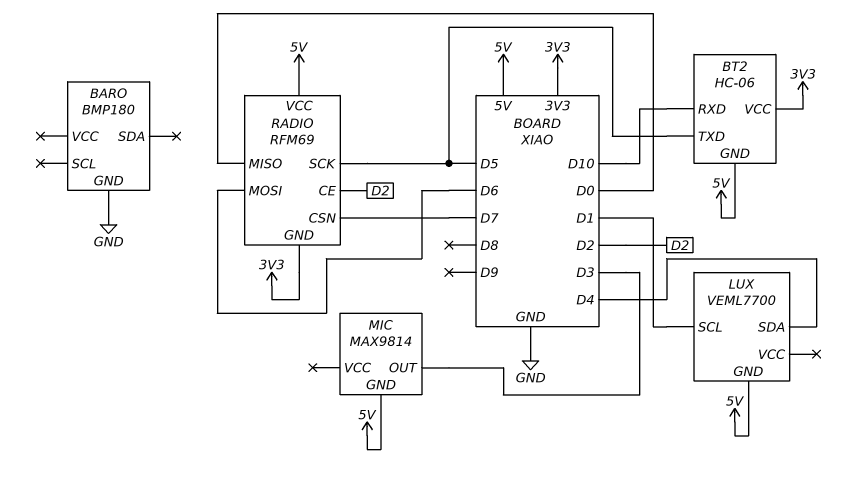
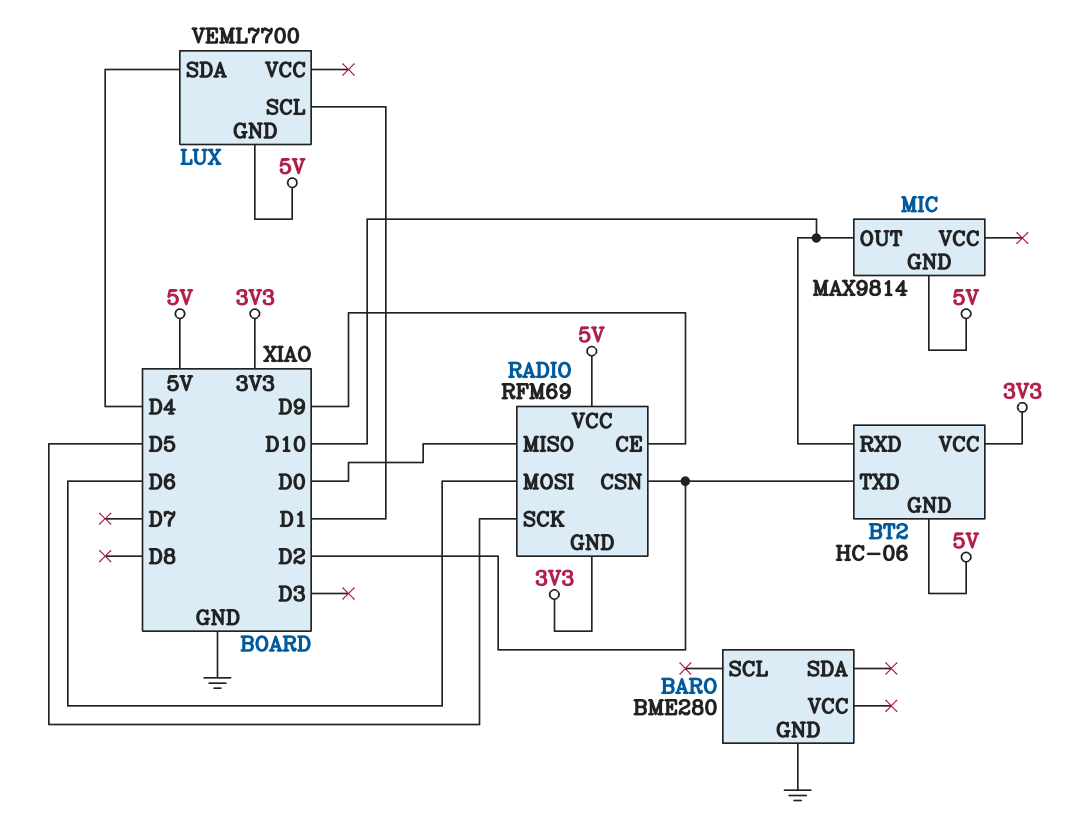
BARO: BMP180 -> BME280
BT2 pin TXD: D5 -> D2
MIC pin OUT: D3 -> D10
RADIO pin CE: D2 -> D9
RADIO pin CSN: D7 -> D2

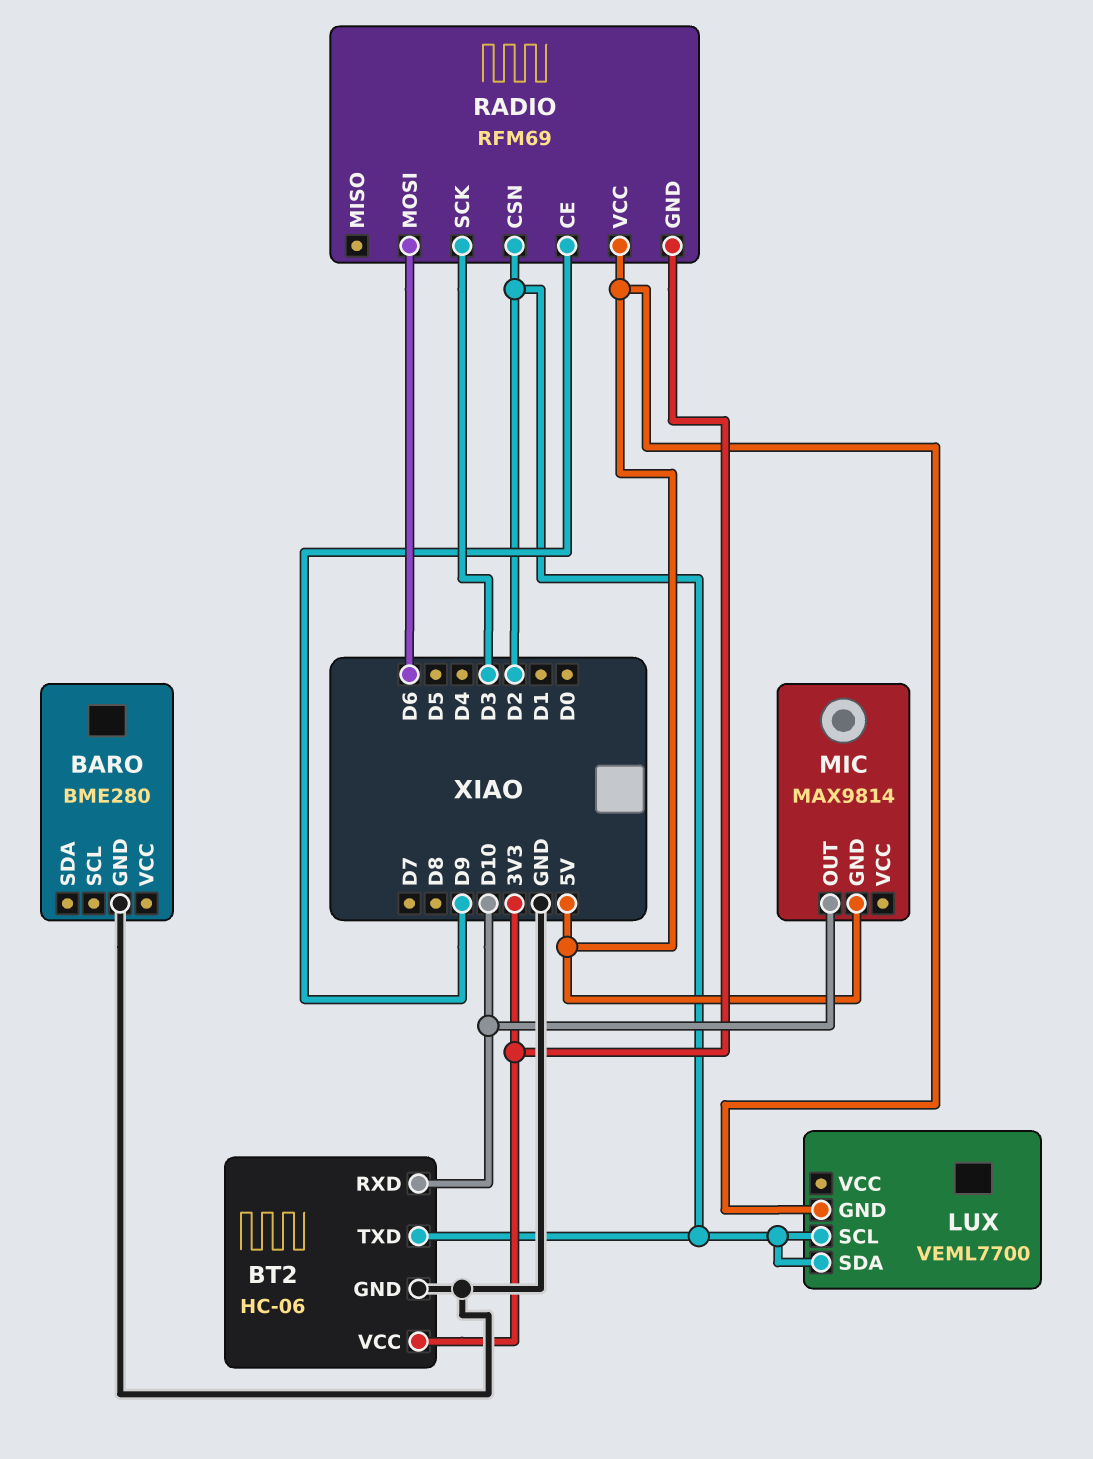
BT2 pin GND: 5V -> GND
LUX pin SCL: D1 -> D2
LUX pin SDA: D4 -> D2
RADIO pin MISO: D0 -> none
RADIO pin SCK: D5 -> D3

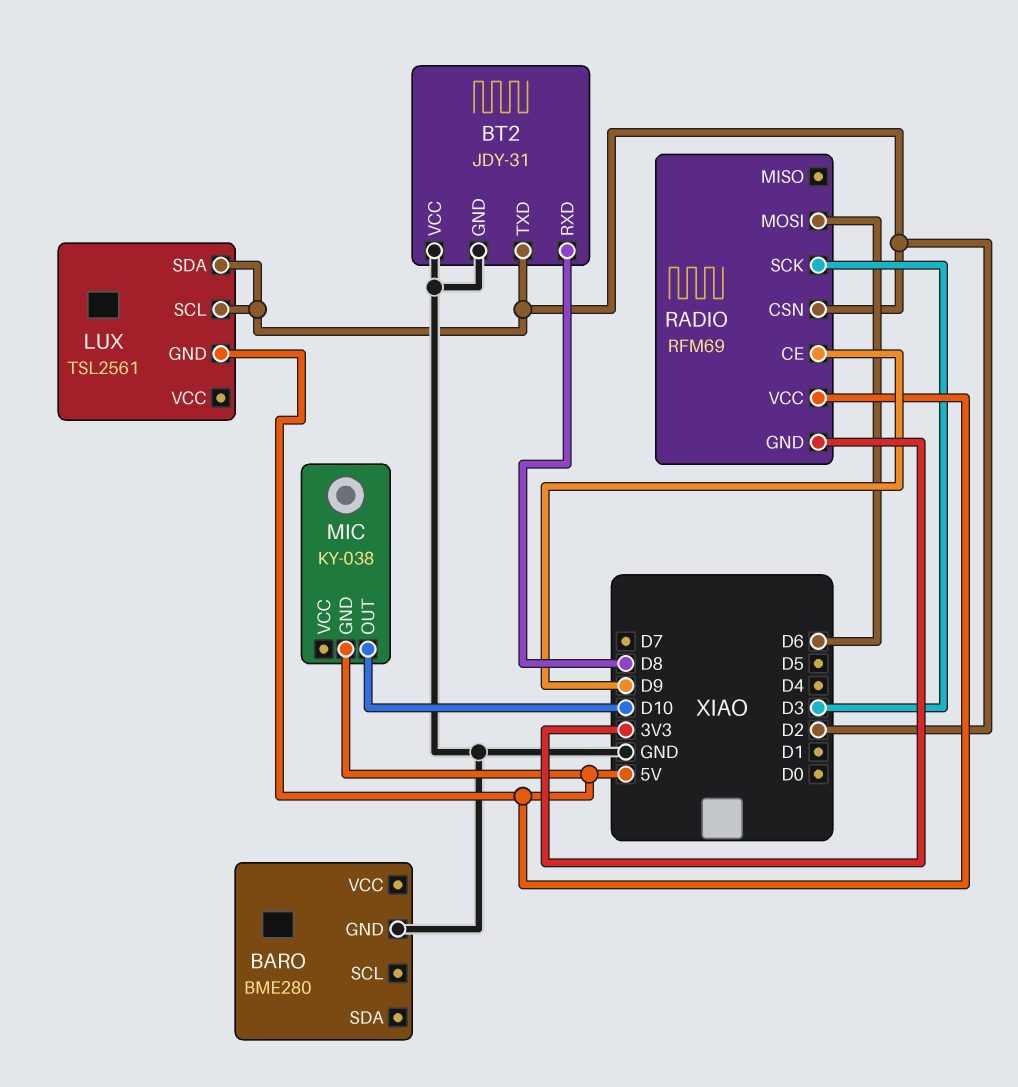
BT2: HC-06 -> JDY-31
BT2 pin RXD: D10 -> D8
BT2 pin VCC: 3V3 -> GND
LUX: VEML7700 -> TSL2561
MIC: MAX9814 -> KY-038

